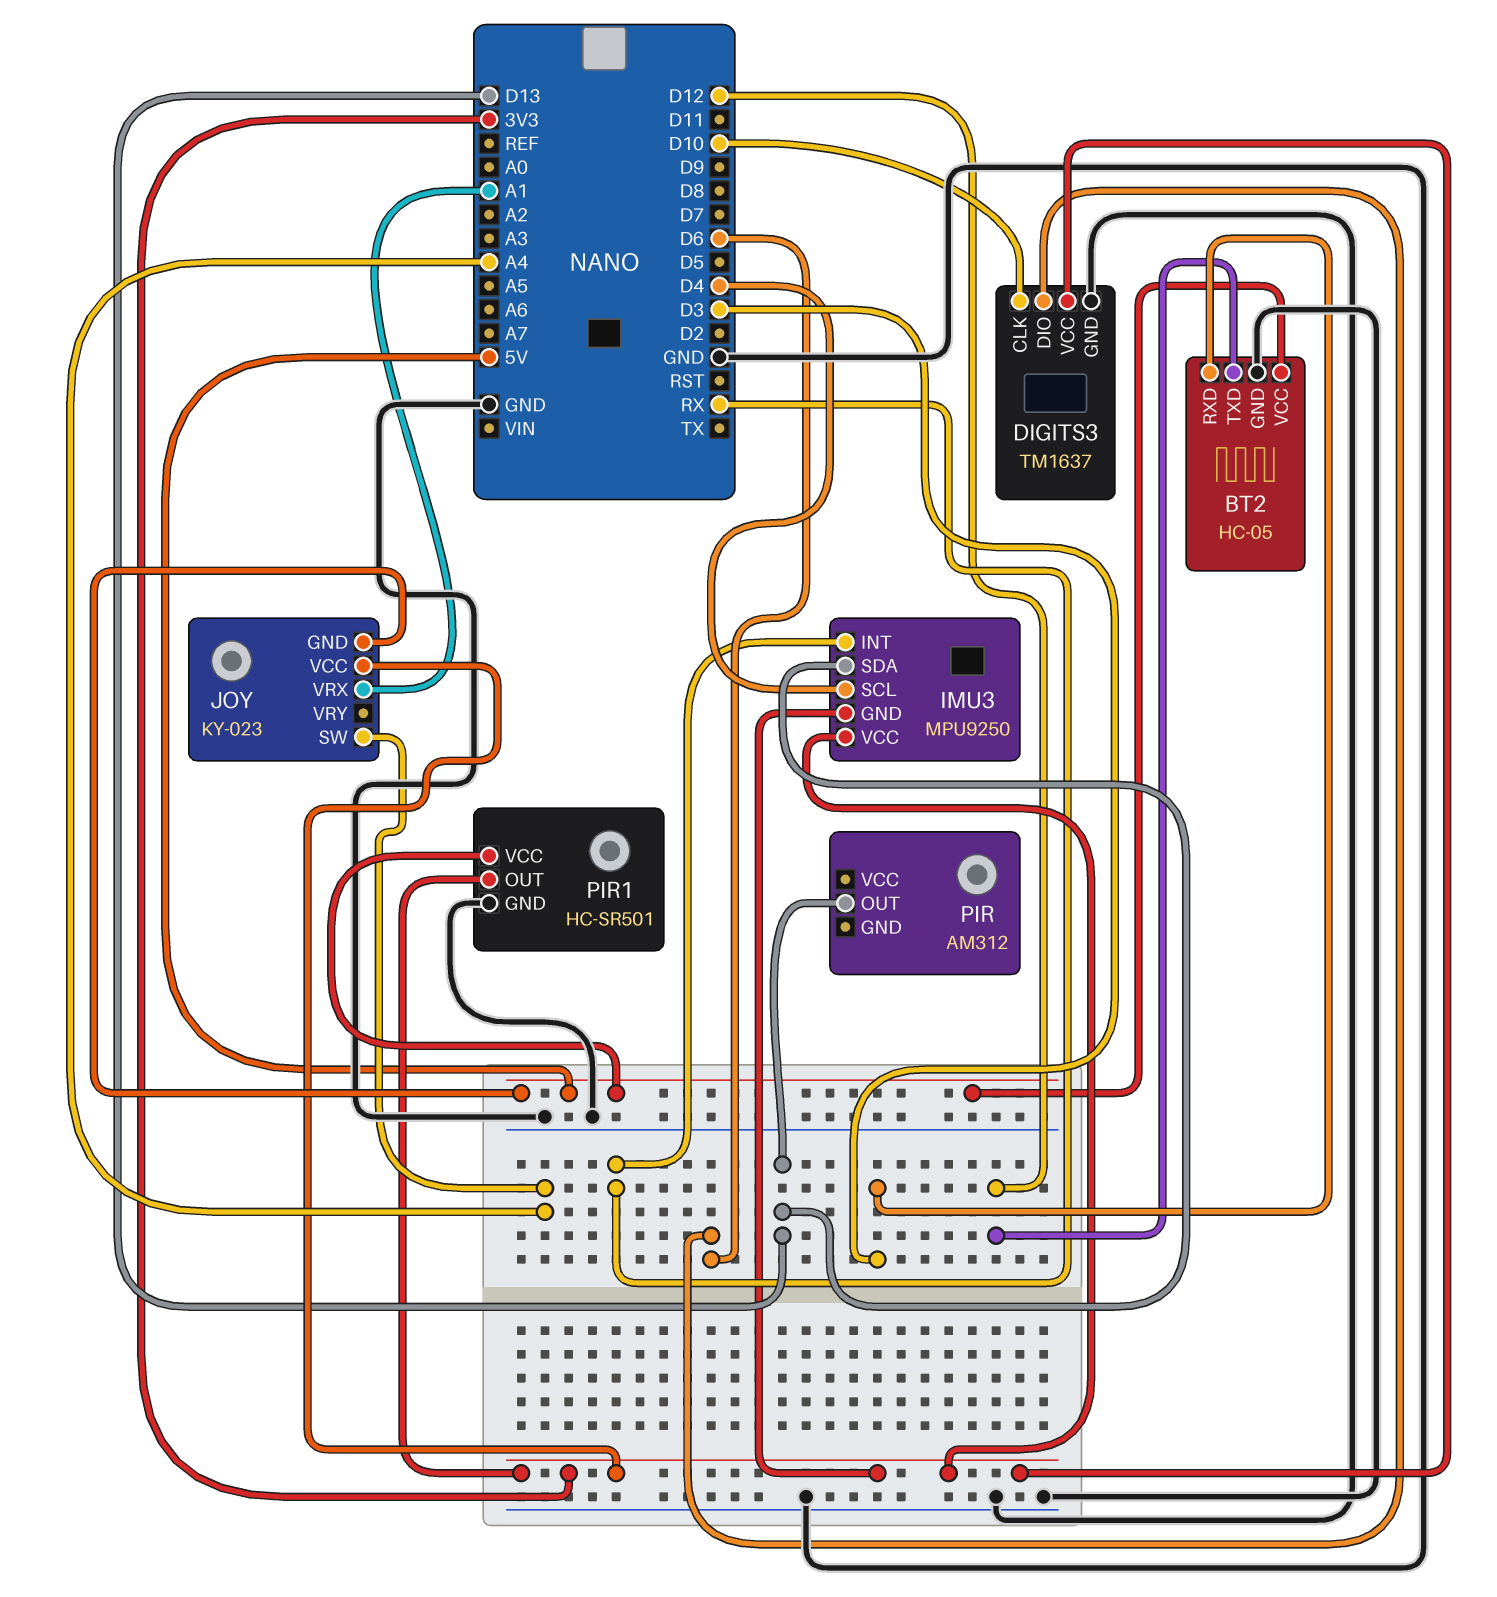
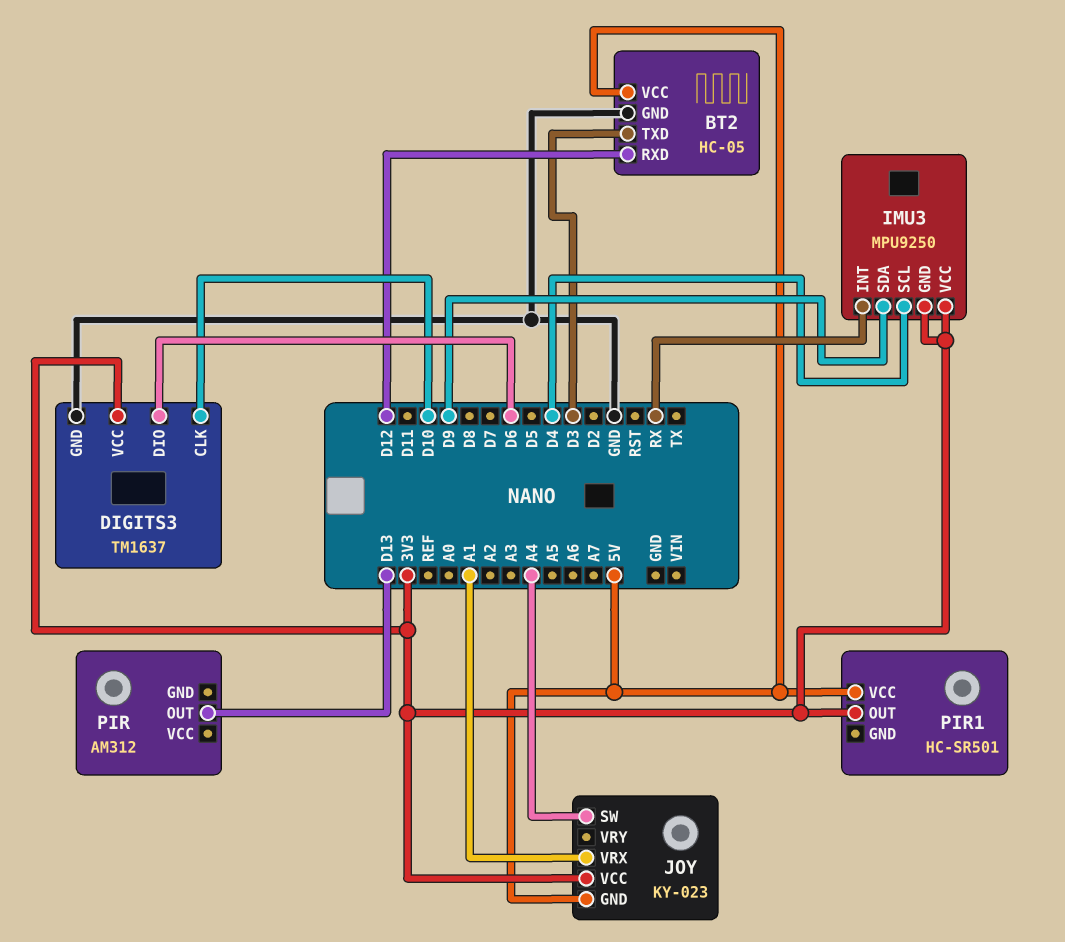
BT2 pin RXD: D3 -> D12
BT2 pin TXD: D12 -> D3
IMU3 pin SDA: D13 -> D9
PIR1 pin GND: GND -> none

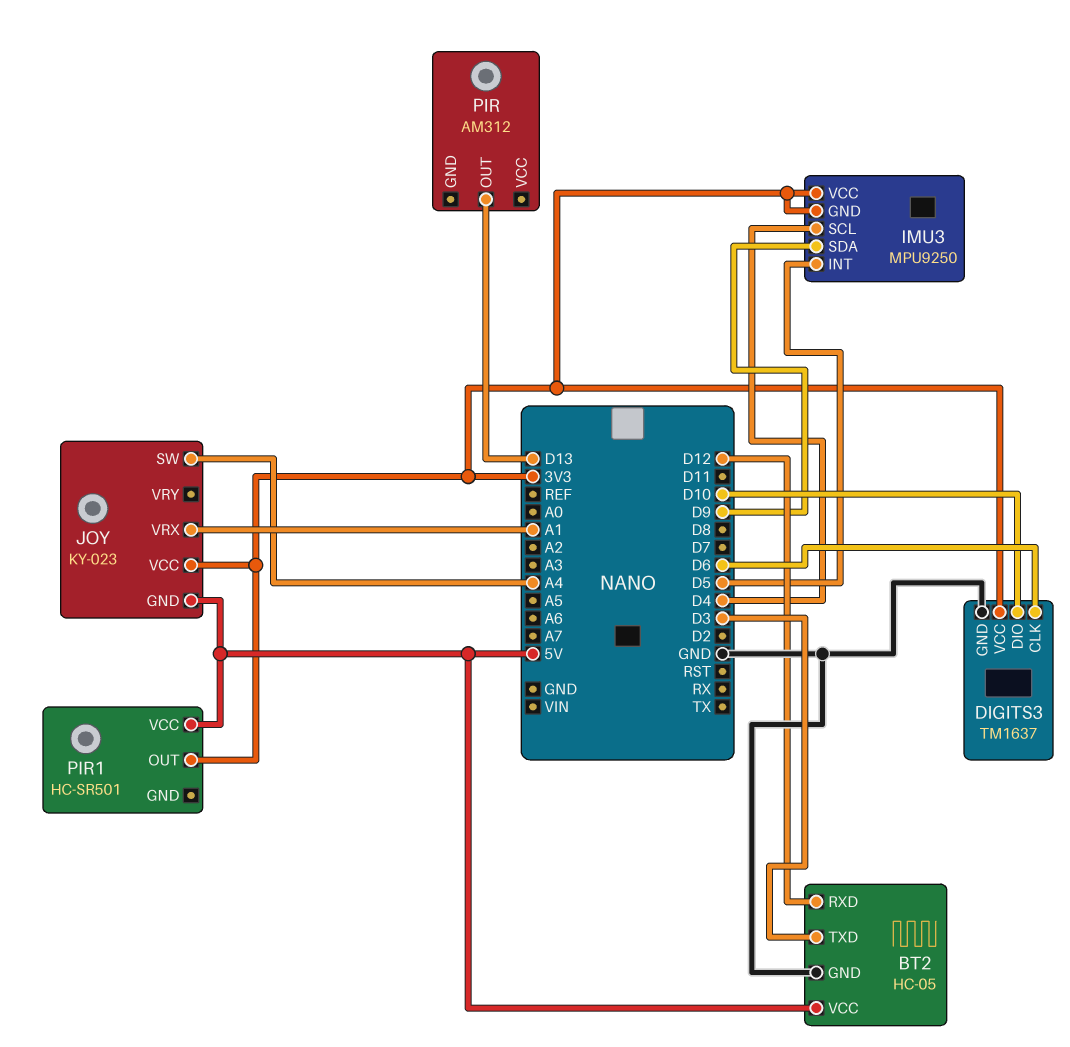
DIGITS3 pin CLK: D10 -> D6
DIGITS3 pin DIO: D6 -> D10
IMU3 pin INT: RX -> D5

